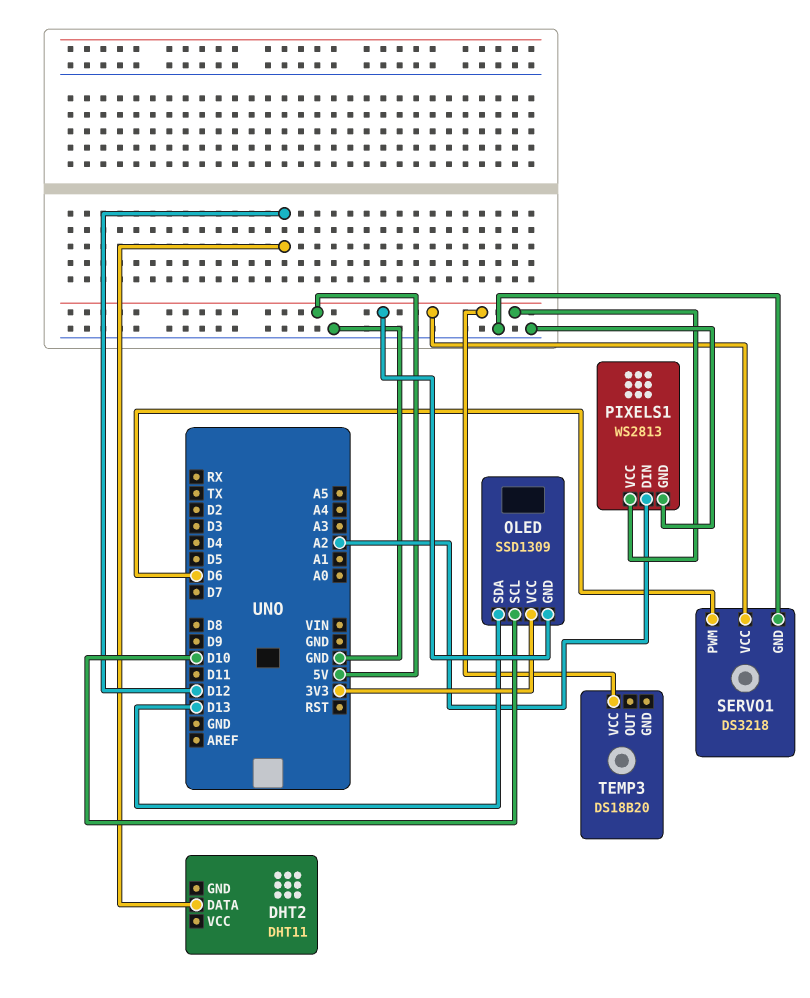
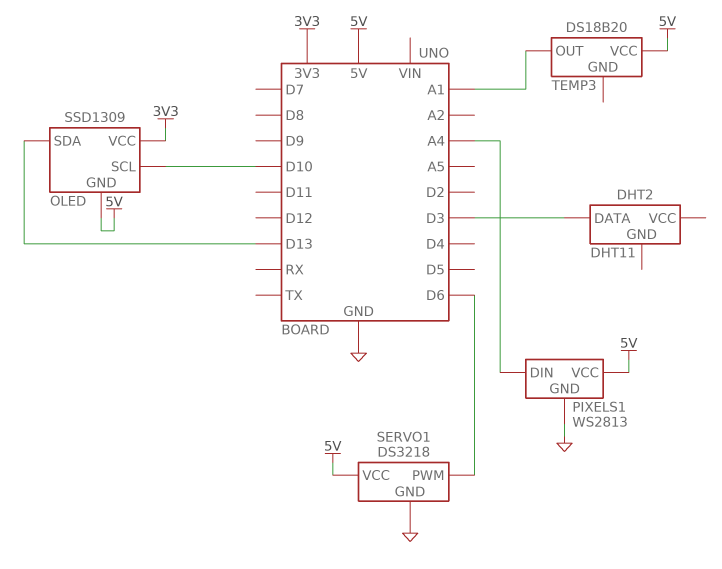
DHT2 pin DATA: D12 -> D3
PIXELS1 pin DIN: A2 -> A4
TEMP3 pin OUT: none -> A1

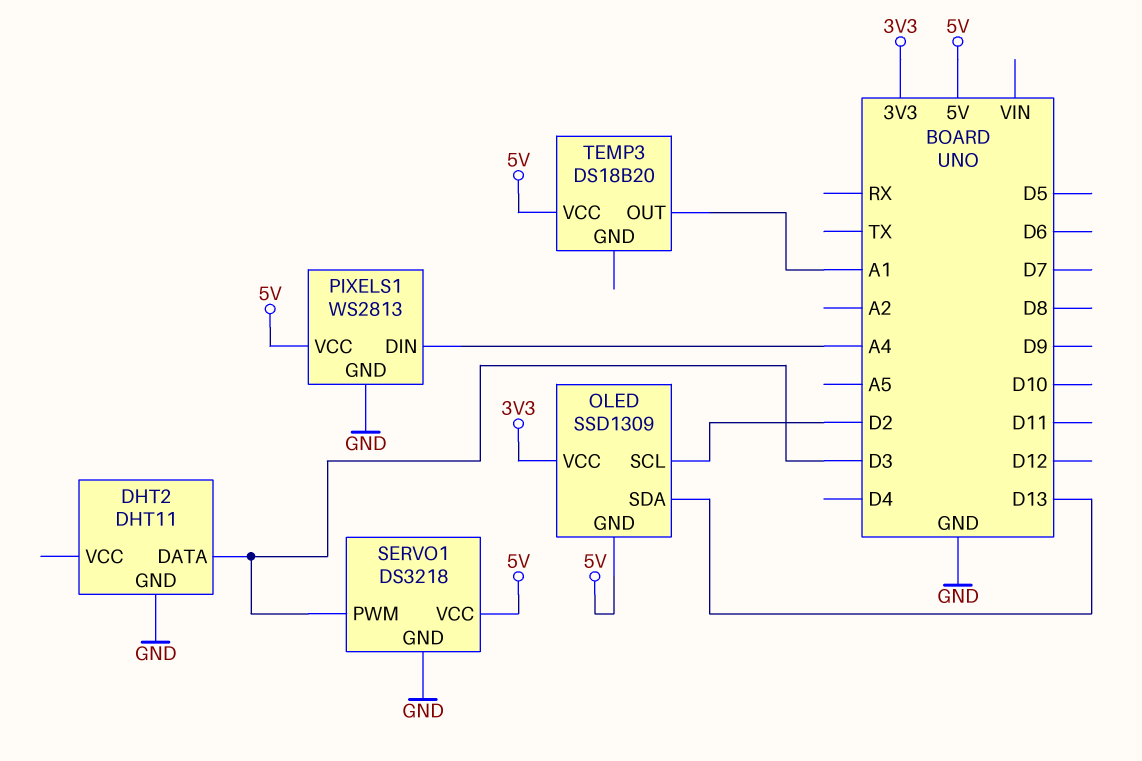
DHT2 pin GND: none -> GND
OLED pin SCL: D10 -> D2
SERVO1 pin PWM: D6 -> D3

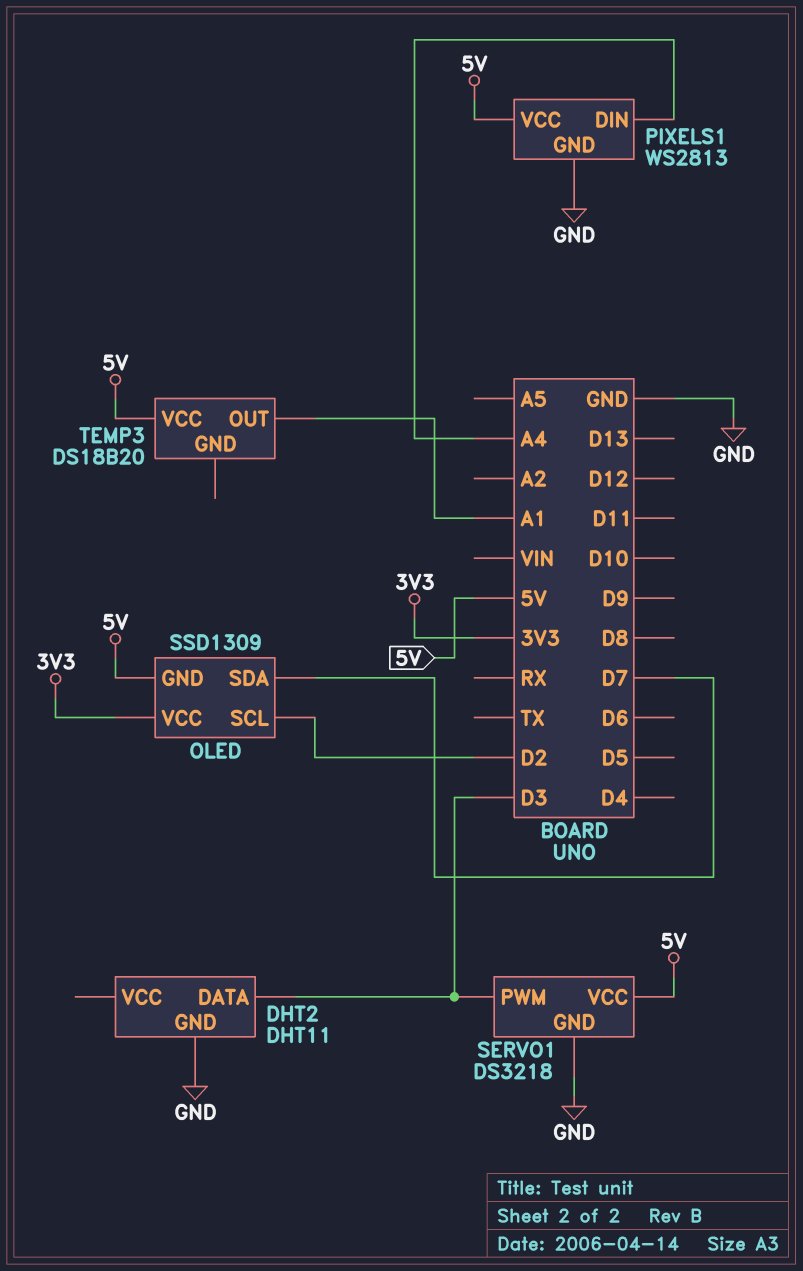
OLED pin SDA: D13 -> D7

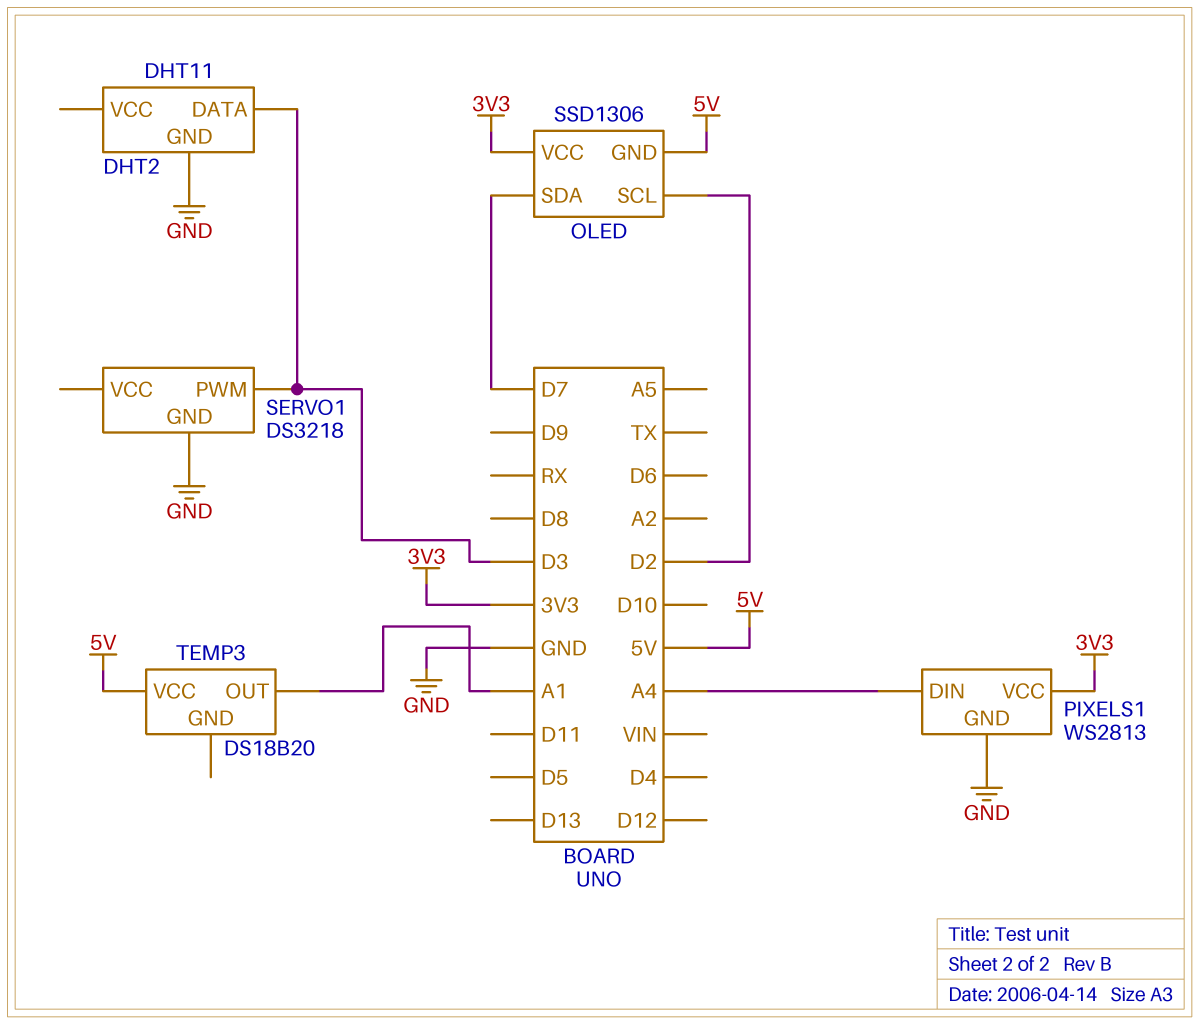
OLED: SSD1309 -> SSD1306
PIXELS1 pin VCC: 5V -> 3V3
SERVO1 pin VCC: 5V -> none

